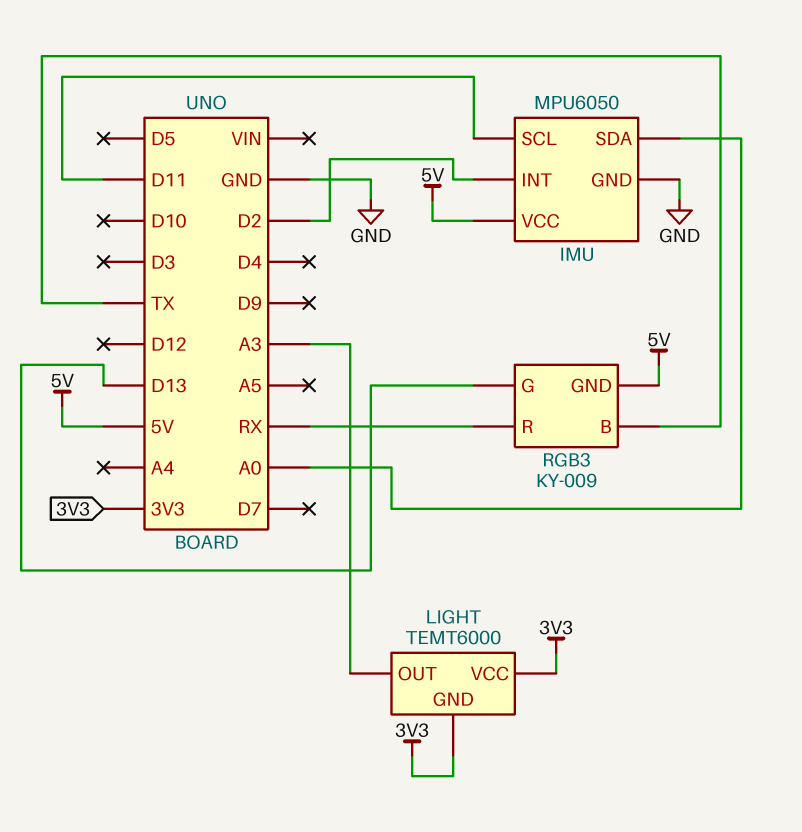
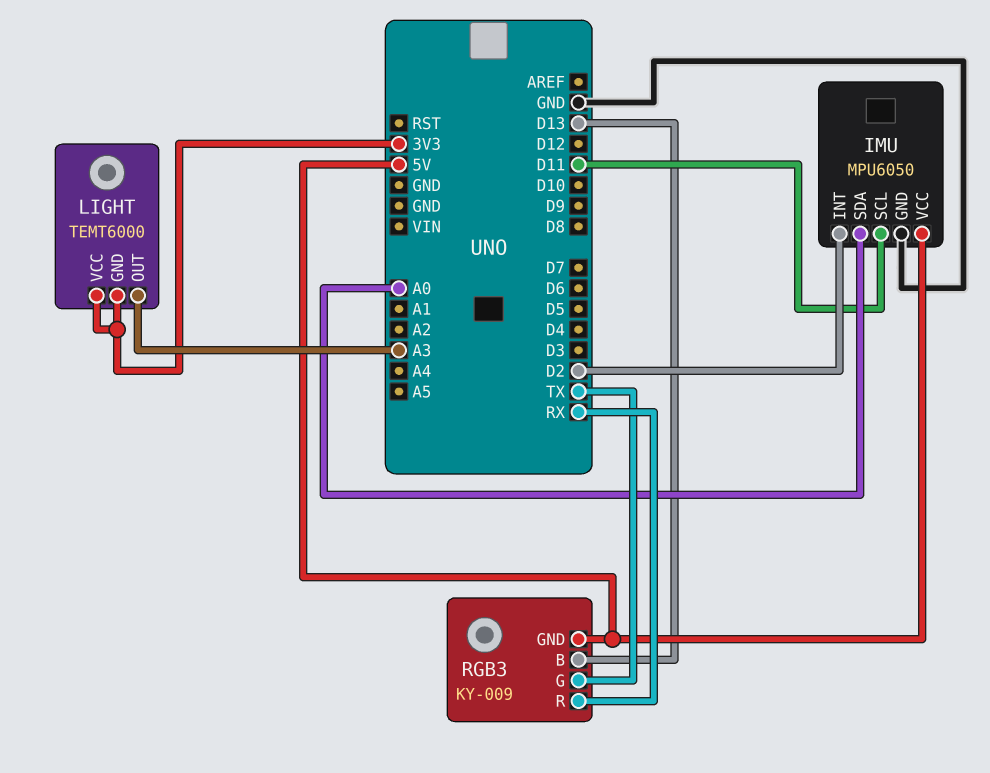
RGB3 pin B: TX -> D13
RGB3 pin G: D13 -> TX

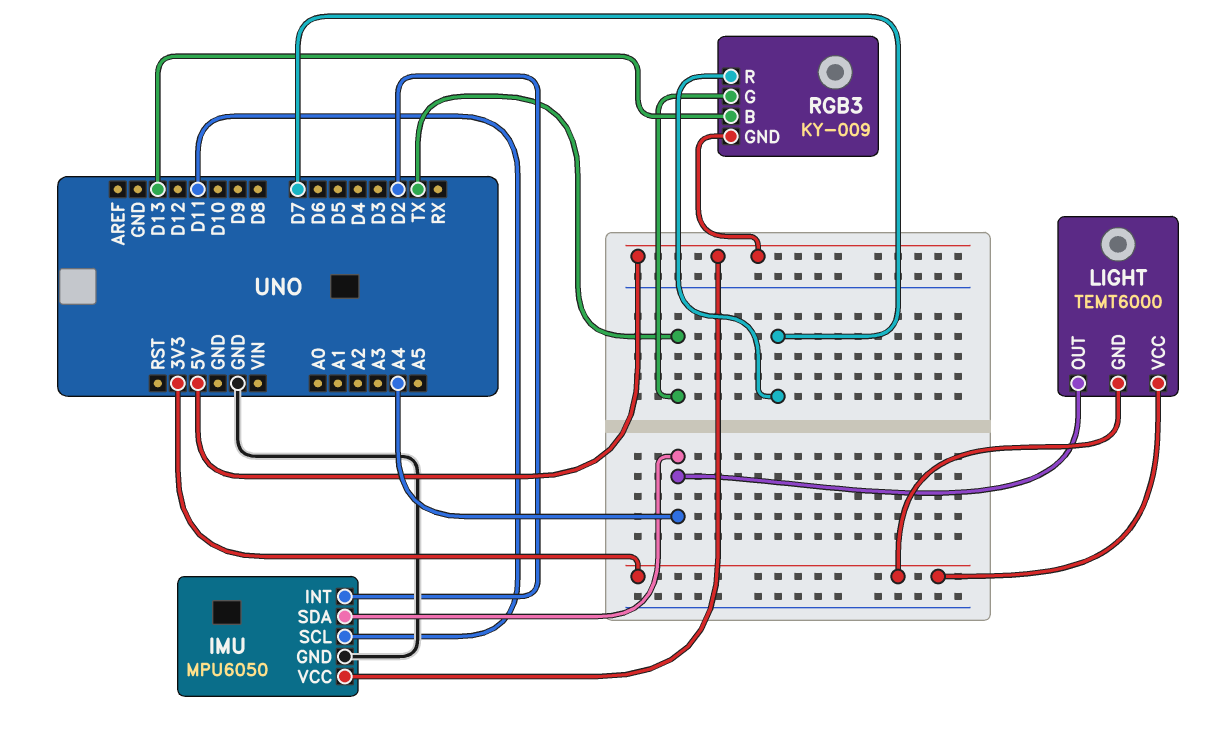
IMU pin SDA: A0 -> A4
LIGHT pin OUT: A3 -> A4
RGB3 pin R: RX -> D7

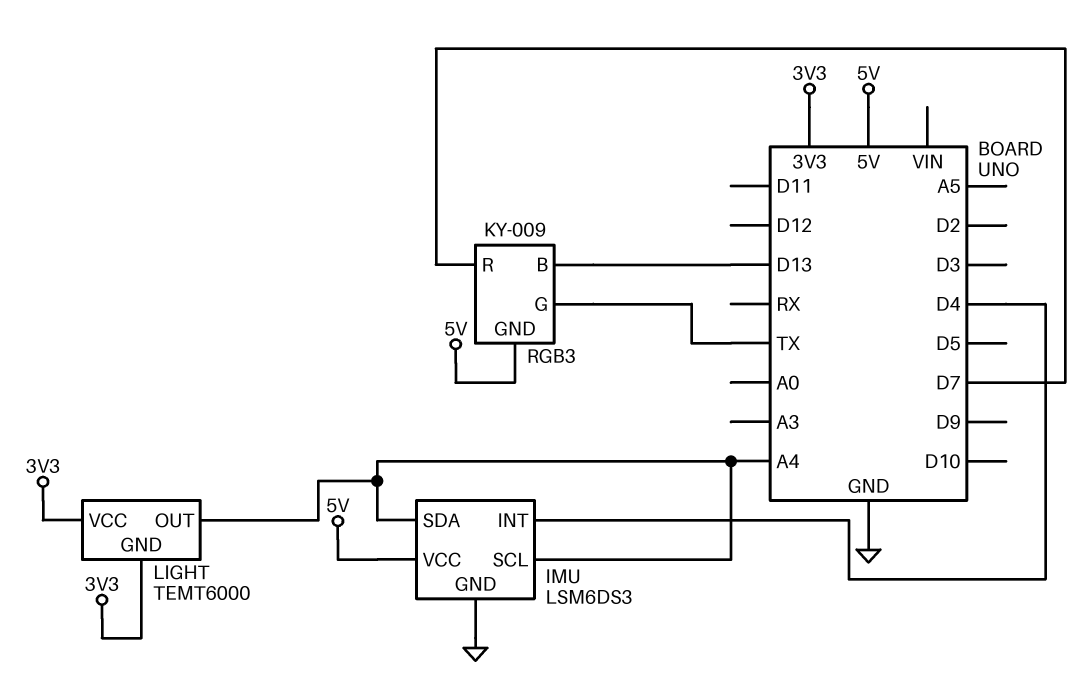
IMU: MPU6050 -> LSM6DS3
IMU pin INT: D2 -> D4
IMU pin SCL: D11 -> A4

